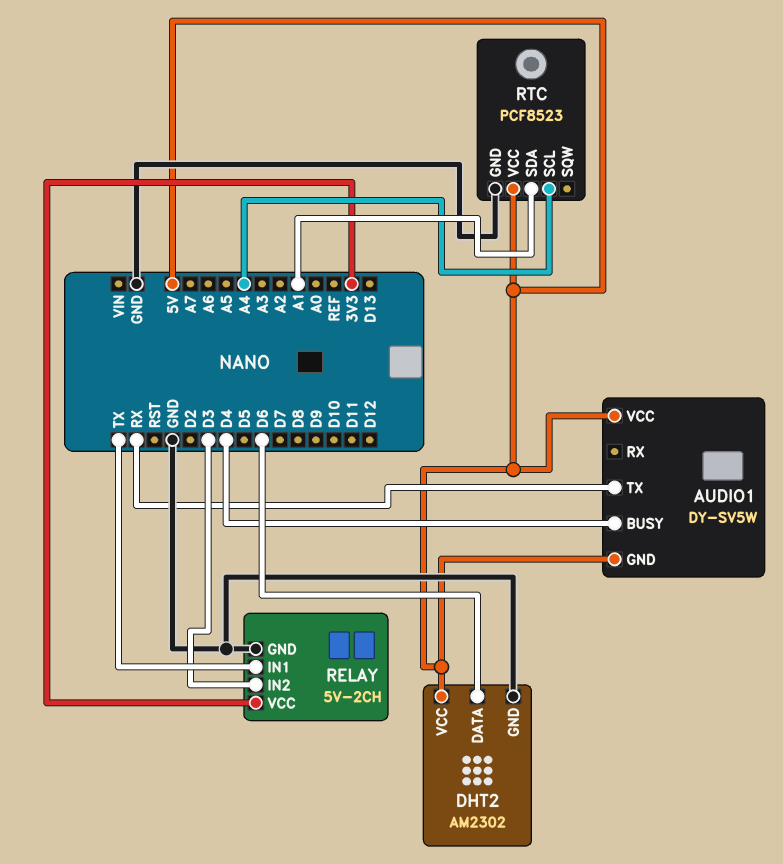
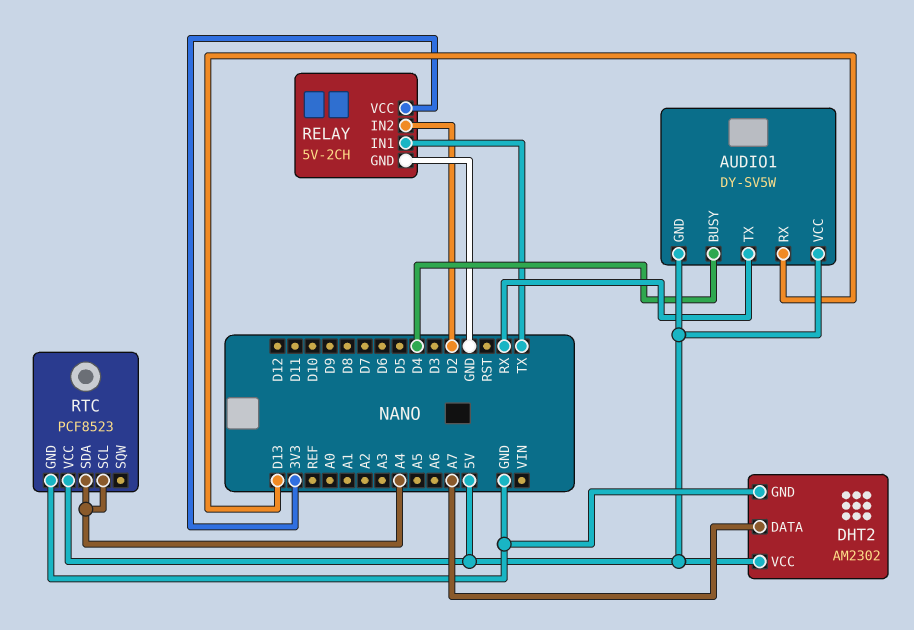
AUDIO1 pin RX: none -> D13
DHT2 pin DATA: D6 -> A7
RELAY pin IN2: D3 -> D2
RTC pin SDA: A1 -> A4

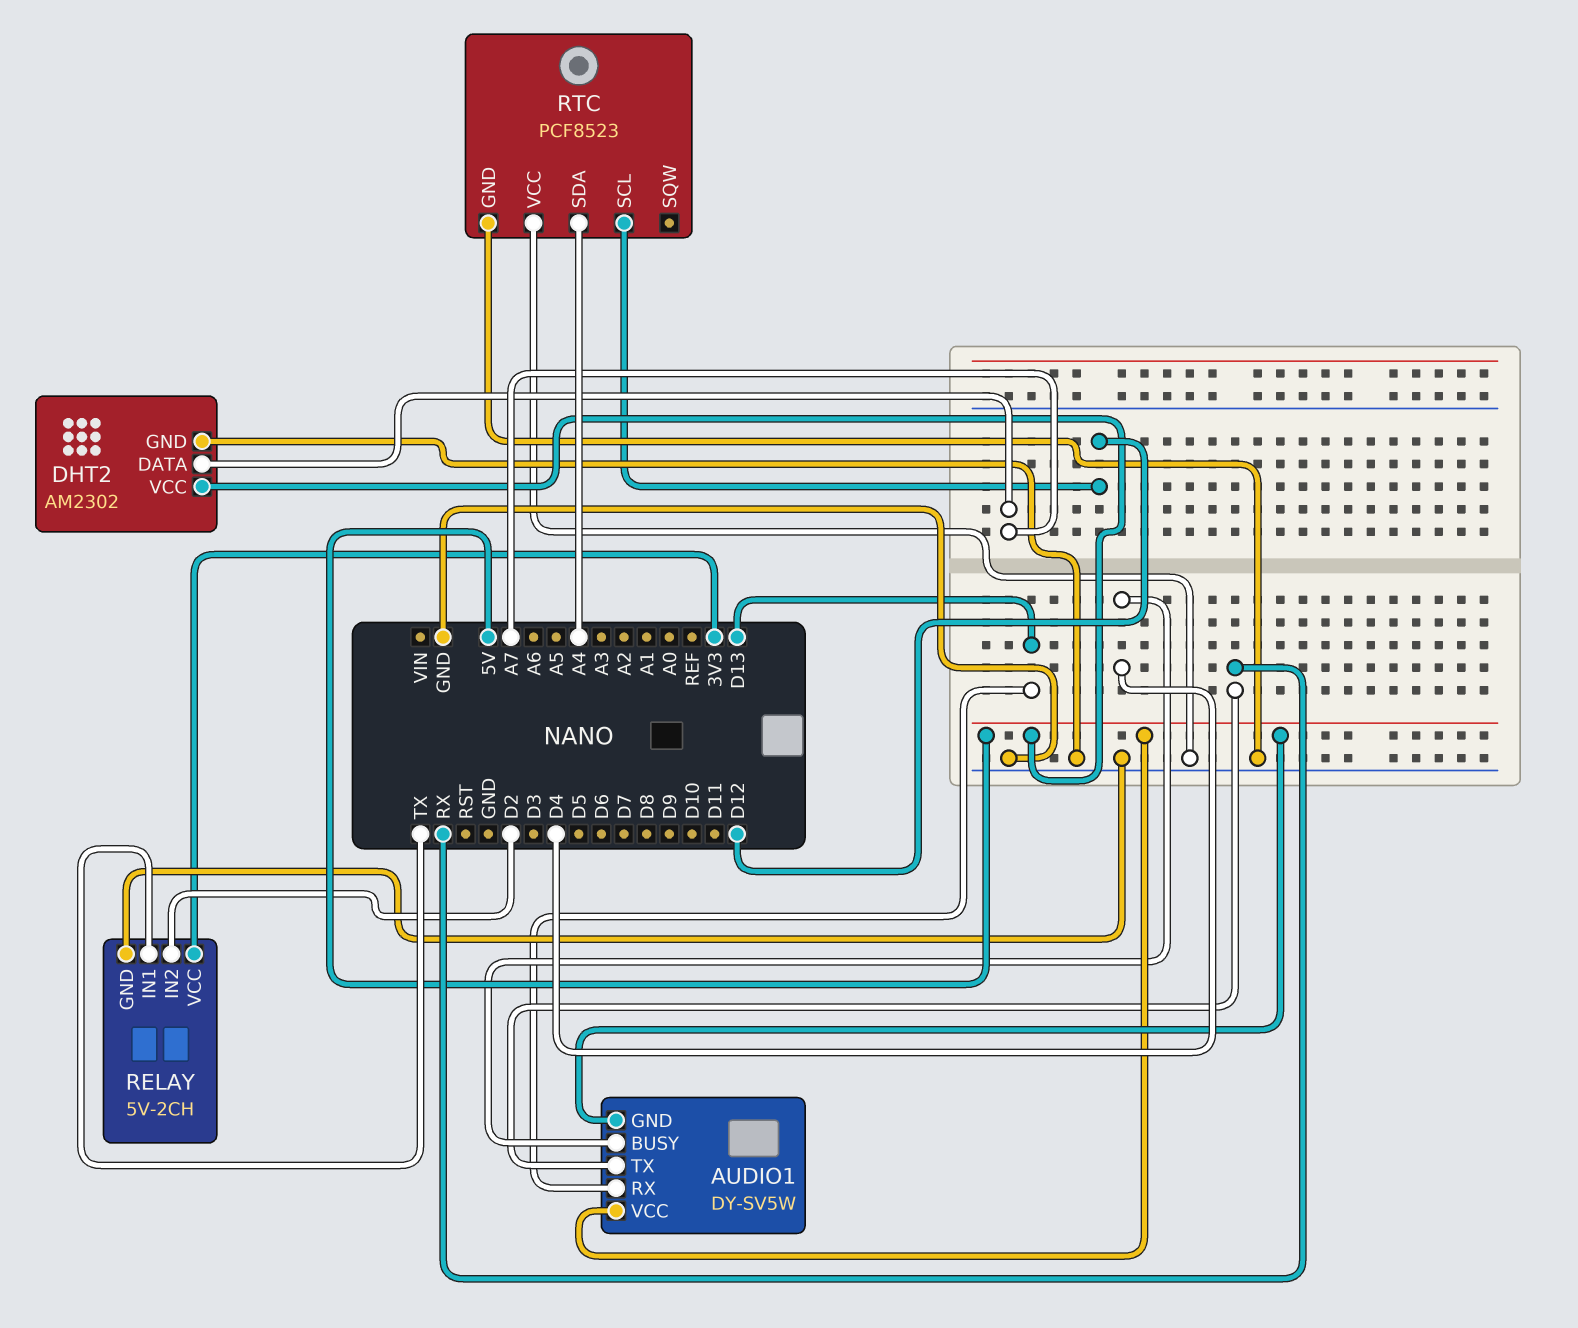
RTC pin SCL: A4 -> D12
RTC pin VCC: 5V -> GND

